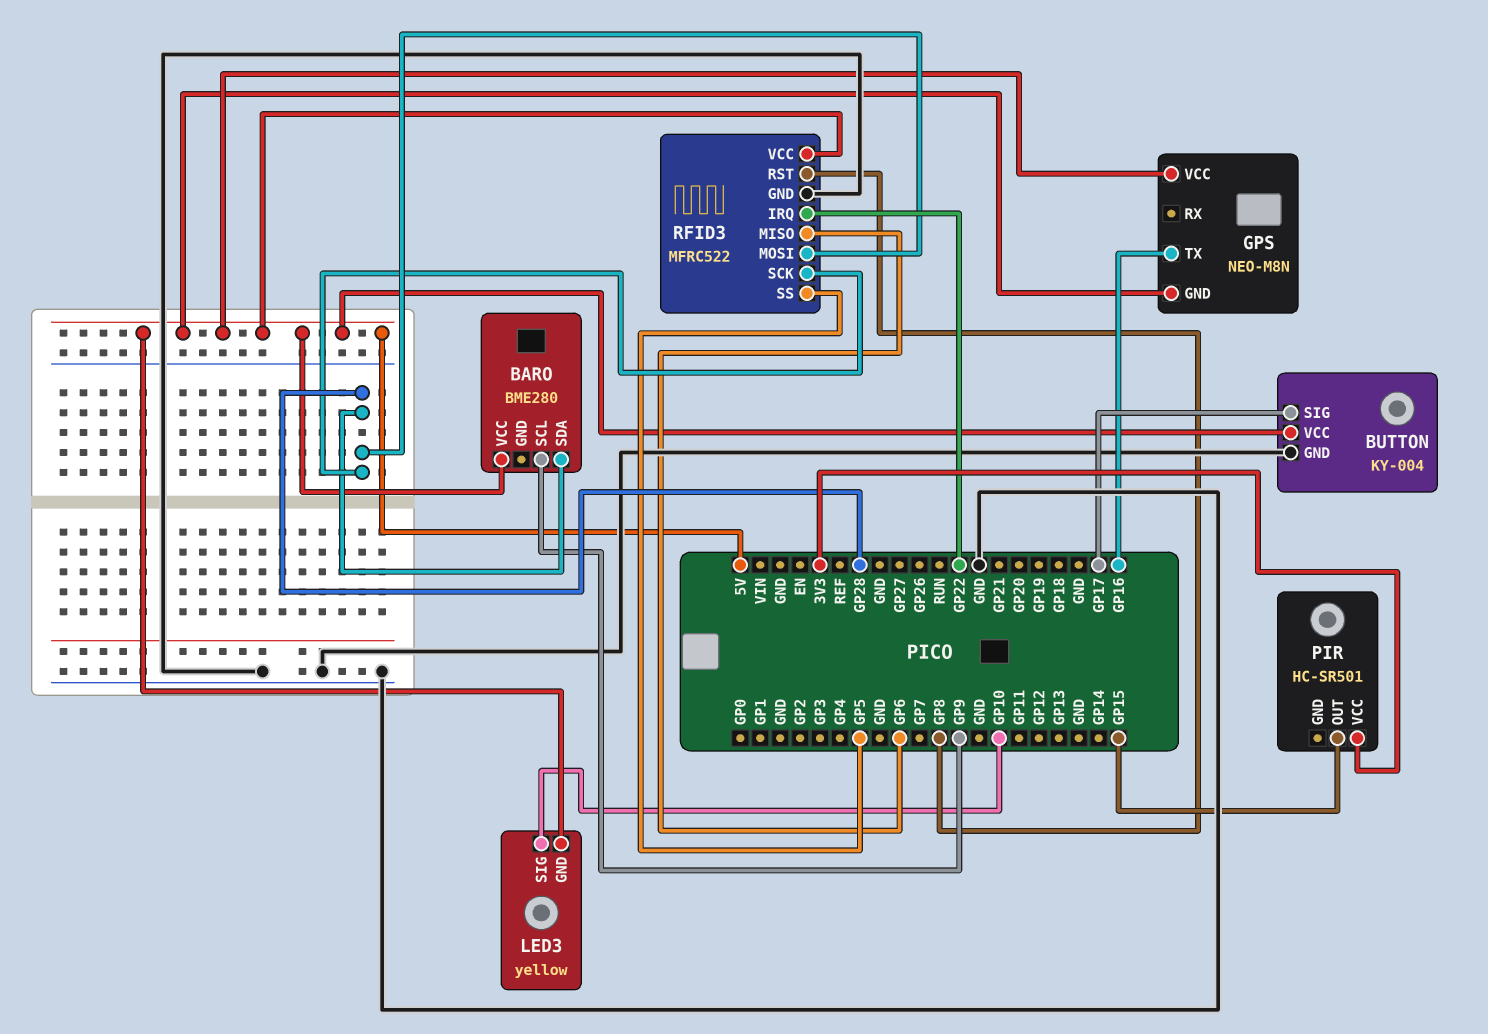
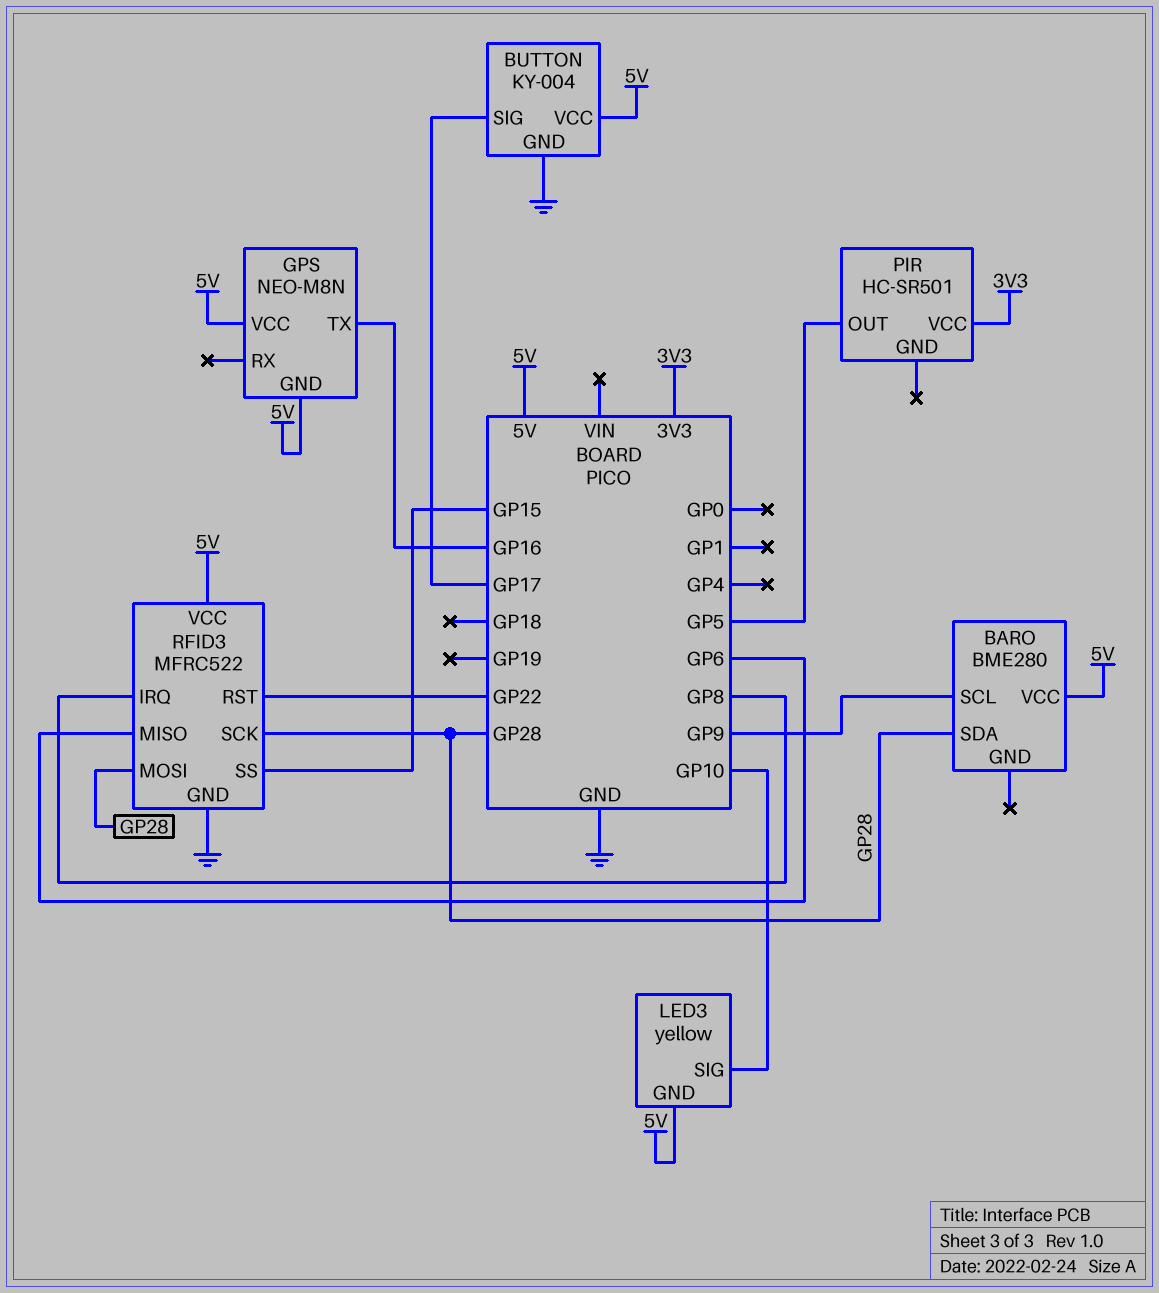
PIR pin OUT: GP15 -> GP5
RFID3 pin IRQ: GP22 -> GP8
RFID3 pin RST: GP8 -> GP22
RFID3 pin SS: GP5 -> GP15

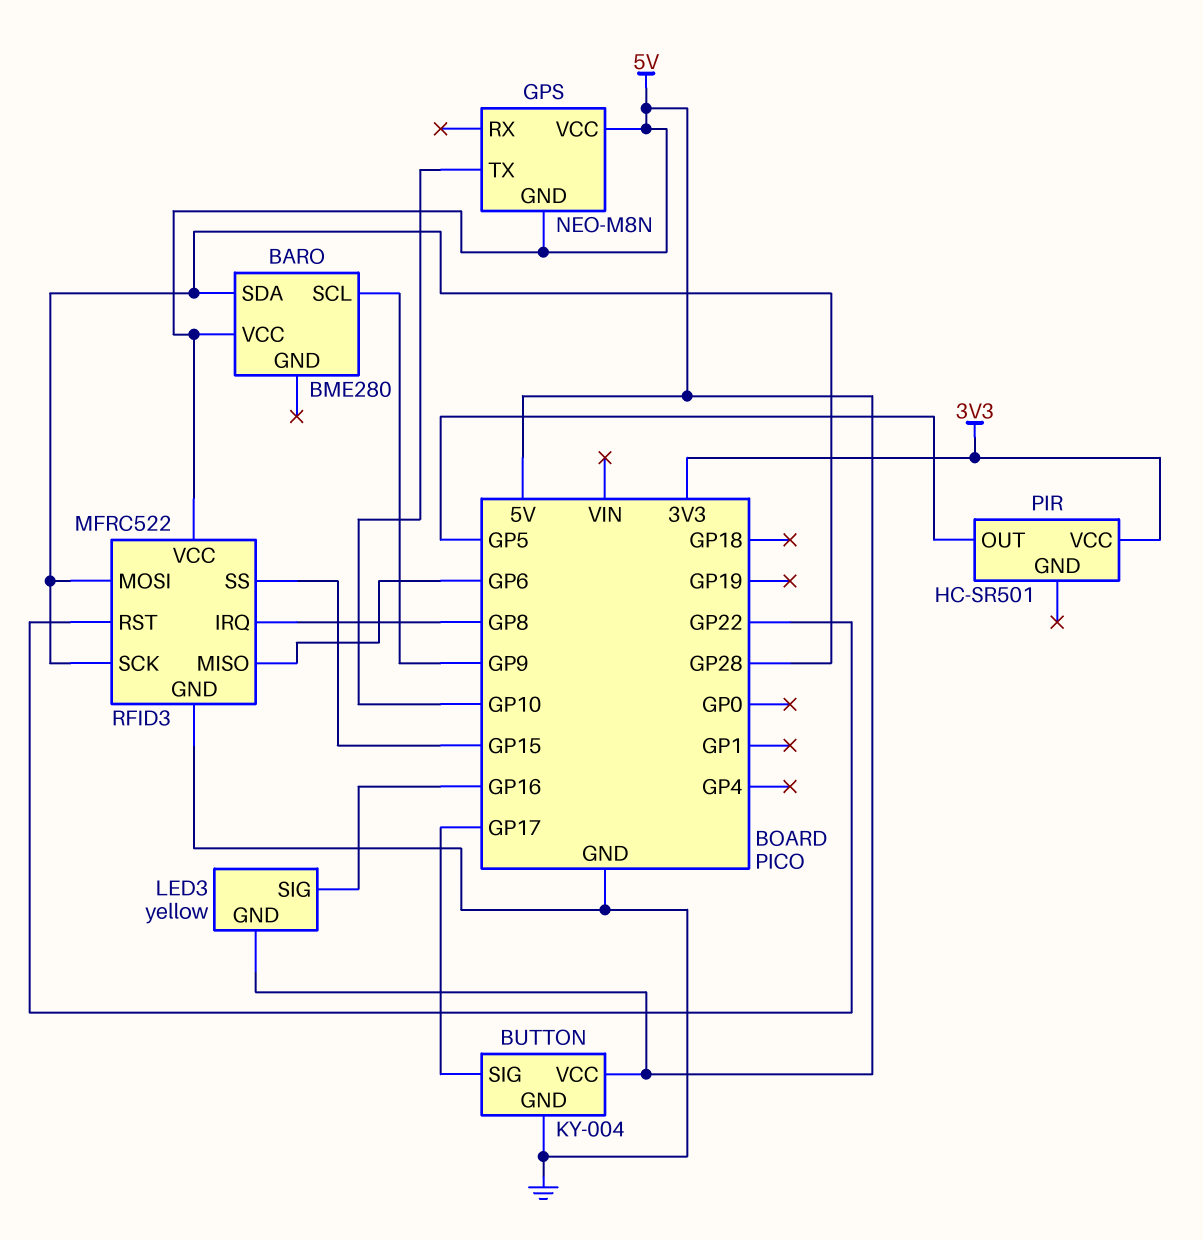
GPS pin TX: GP16 -> GP10
LED3 pin SIG: GP10 -> GP16

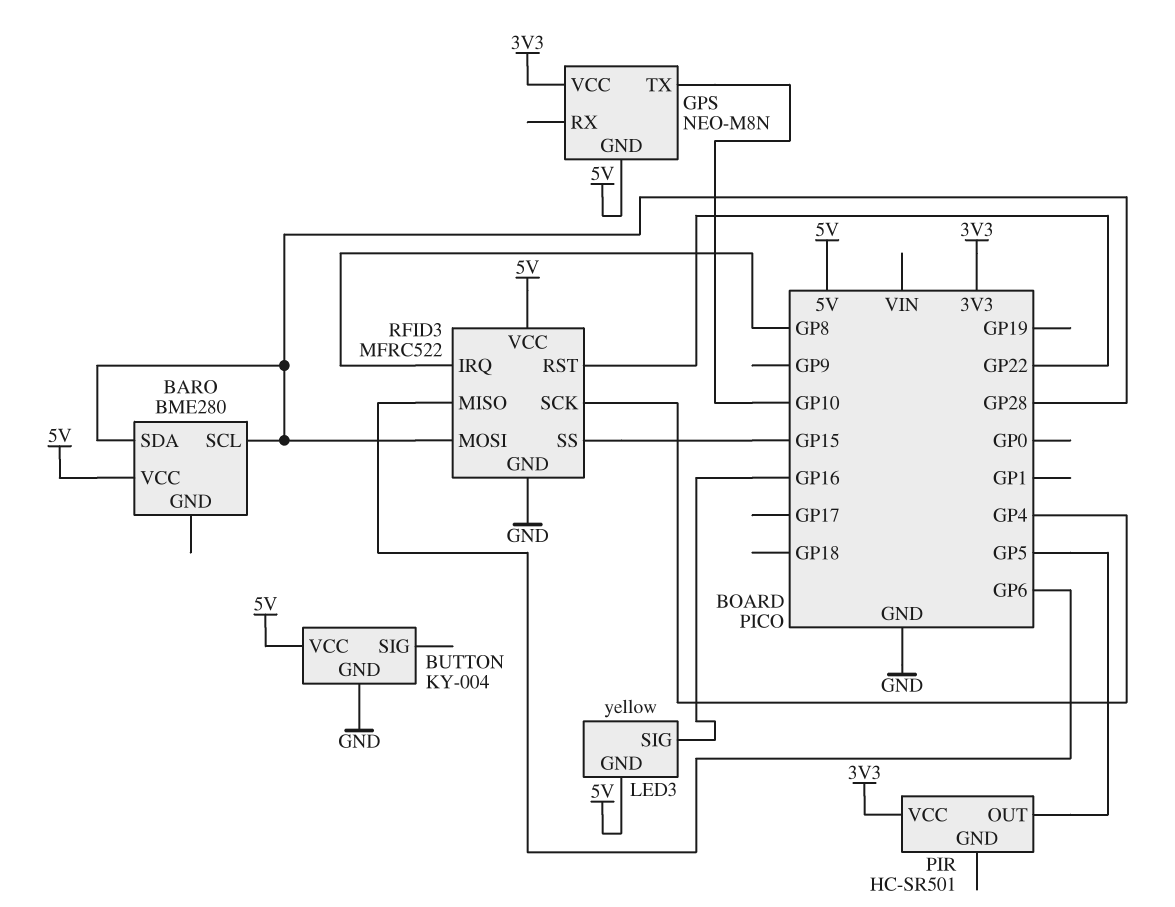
BARO pin SCL: GP9 -> GP28
BUTTON pin SIG: GP17 -> none
GPS pin VCC: 5V -> 3V3
RFID3 pin SCK: GP28 -> GP4

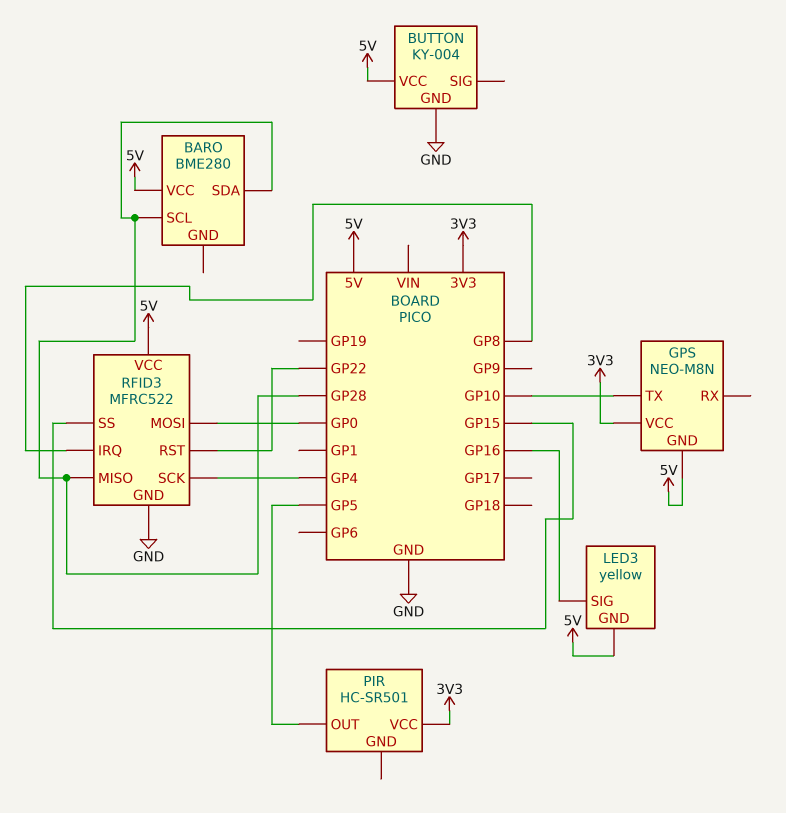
RFID3 pin MISO: GP6 -> GP28
RFID3 pin MOSI: GP28 -> GP0

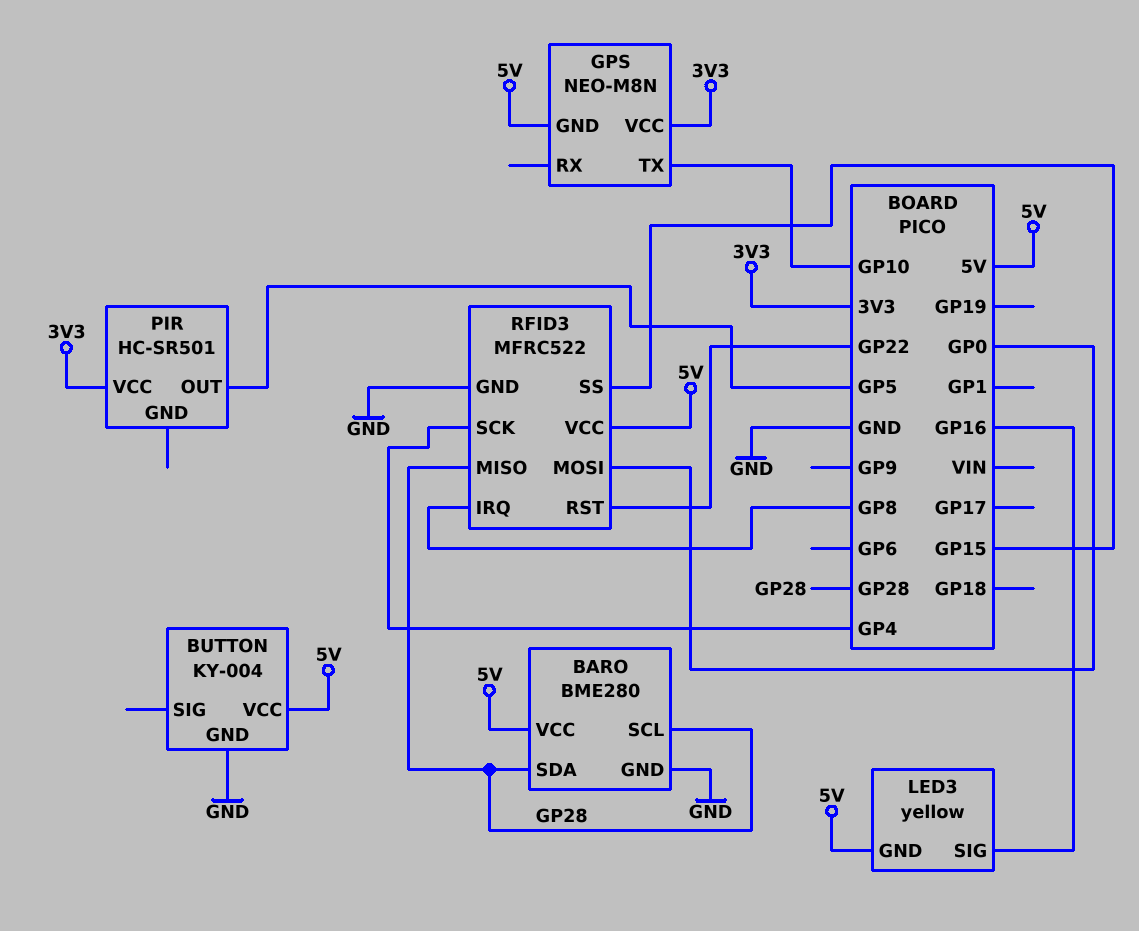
BARO pin GND: none -> GND

